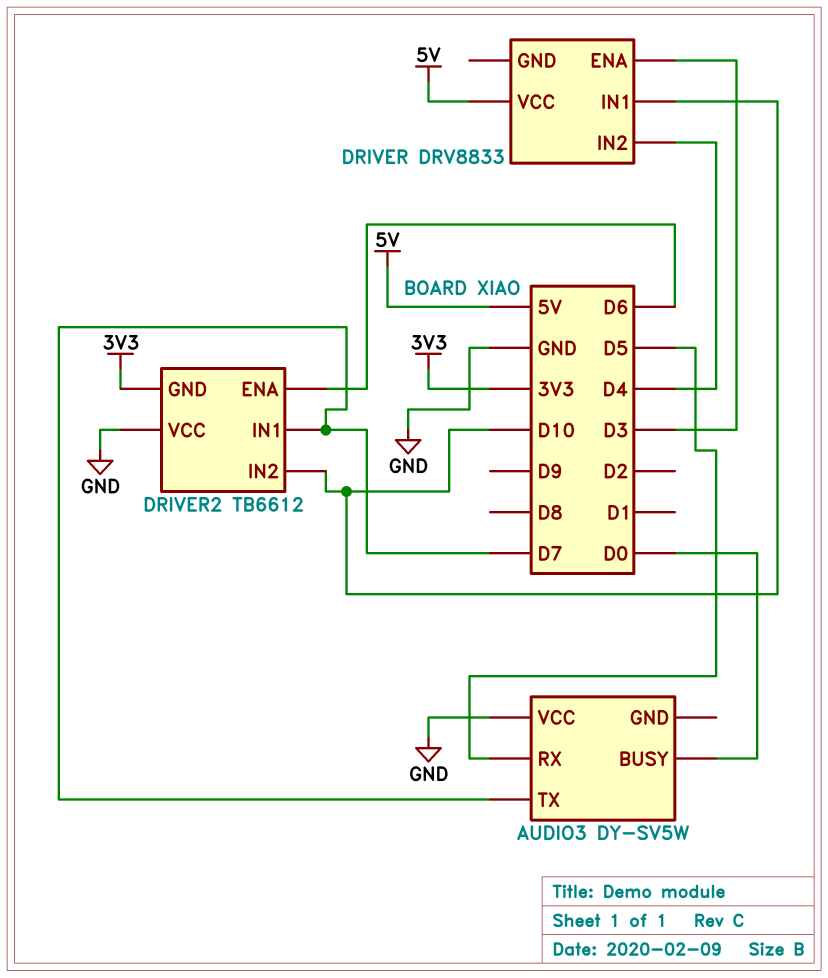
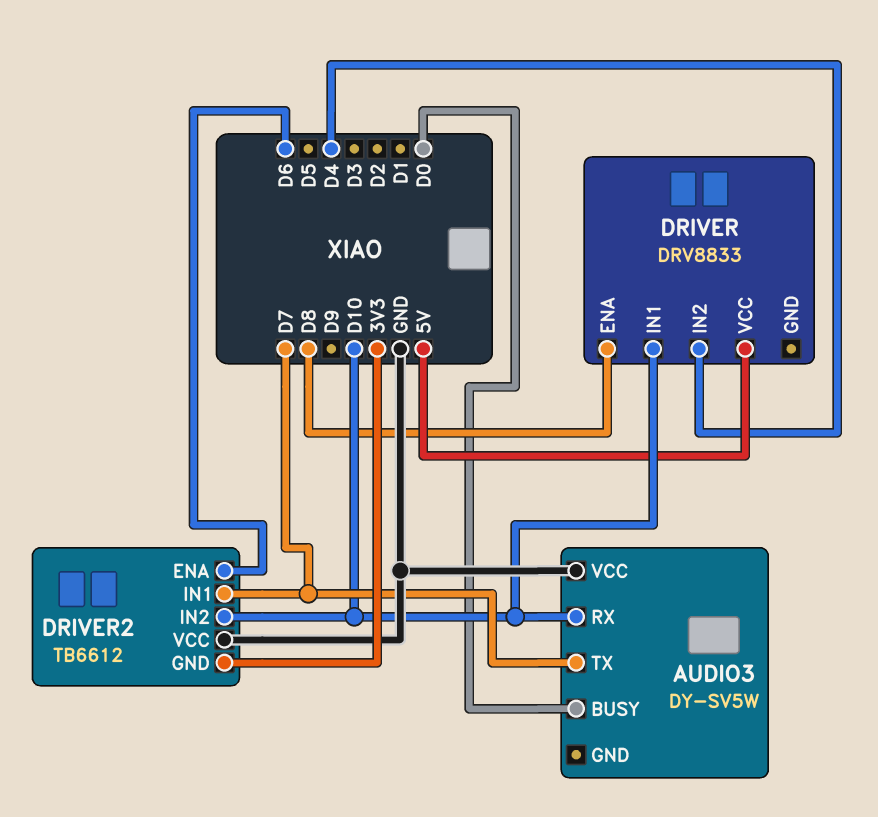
AUDIO3 pin RX: D5 -> D10
DRIVER pin ENA: D3 -> D8

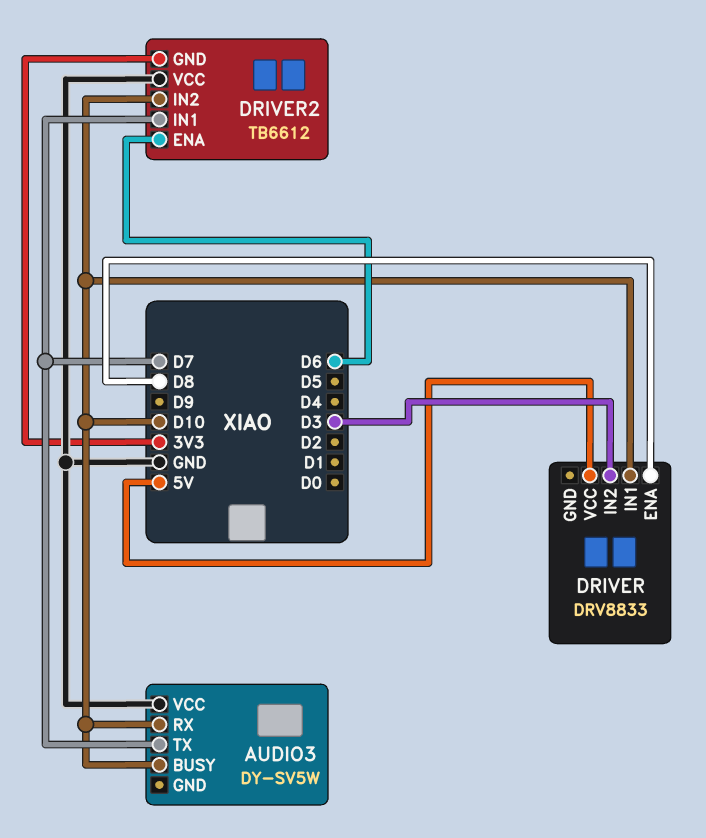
AUDIO3 pin BUSY: D0 -> D10
DRIVER pin IN2: D4 -> D3

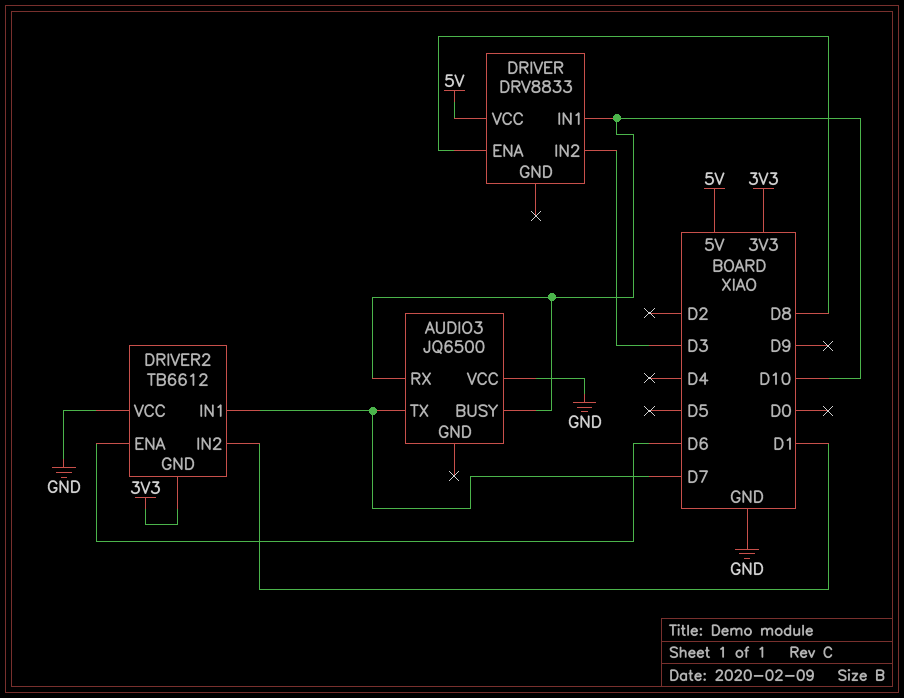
AUDIO3: DY-SV5W -> JQ6500
DRIVER2 pin IN2: D10 -> D1

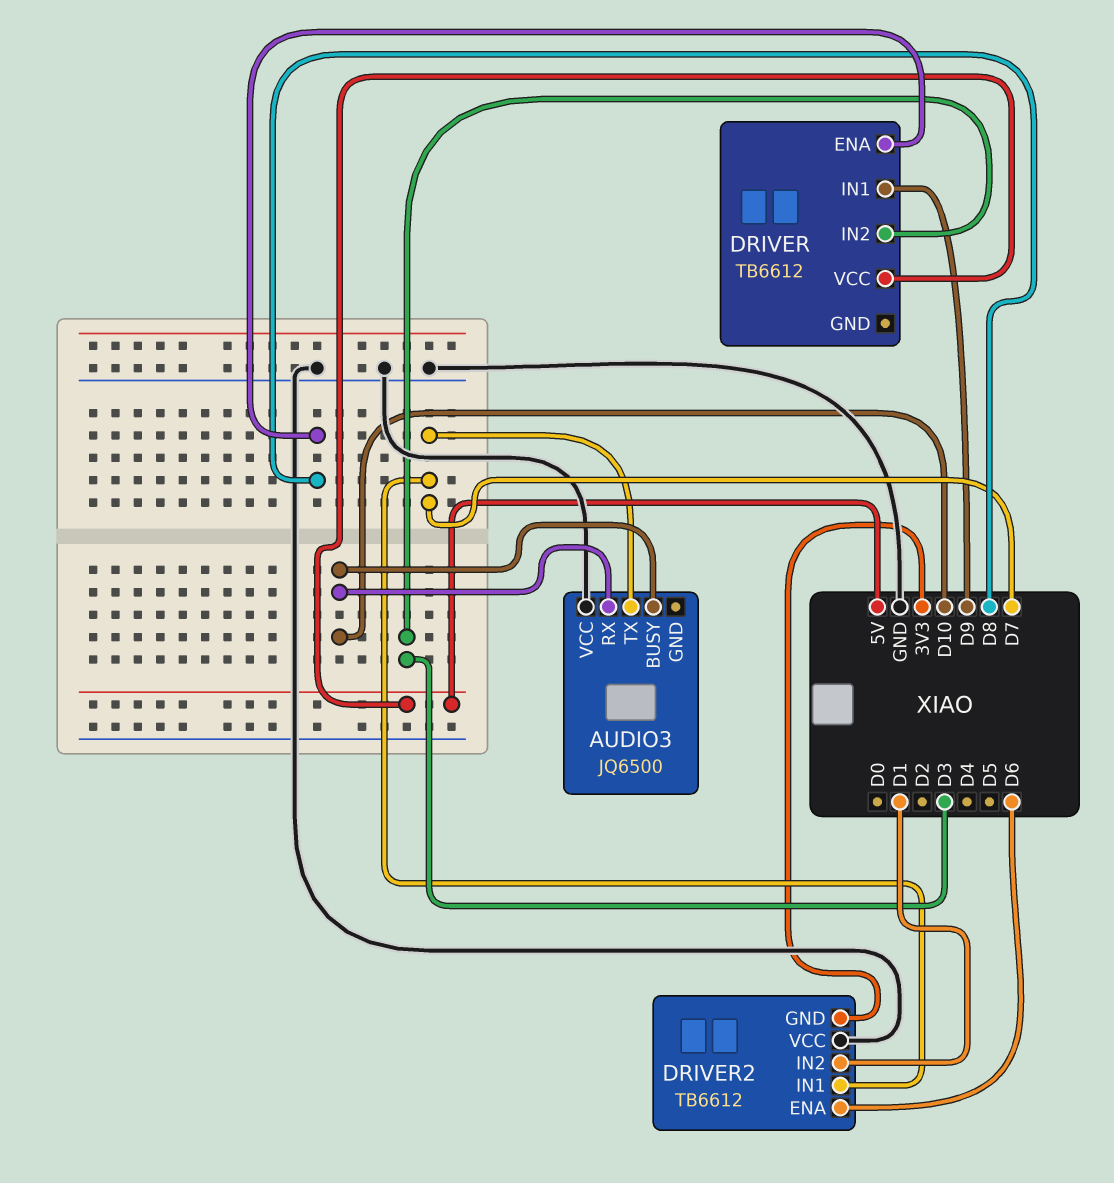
DRIVER: DRV8833 -> TB6612
DRIVER pin IN1: D10 -> D9

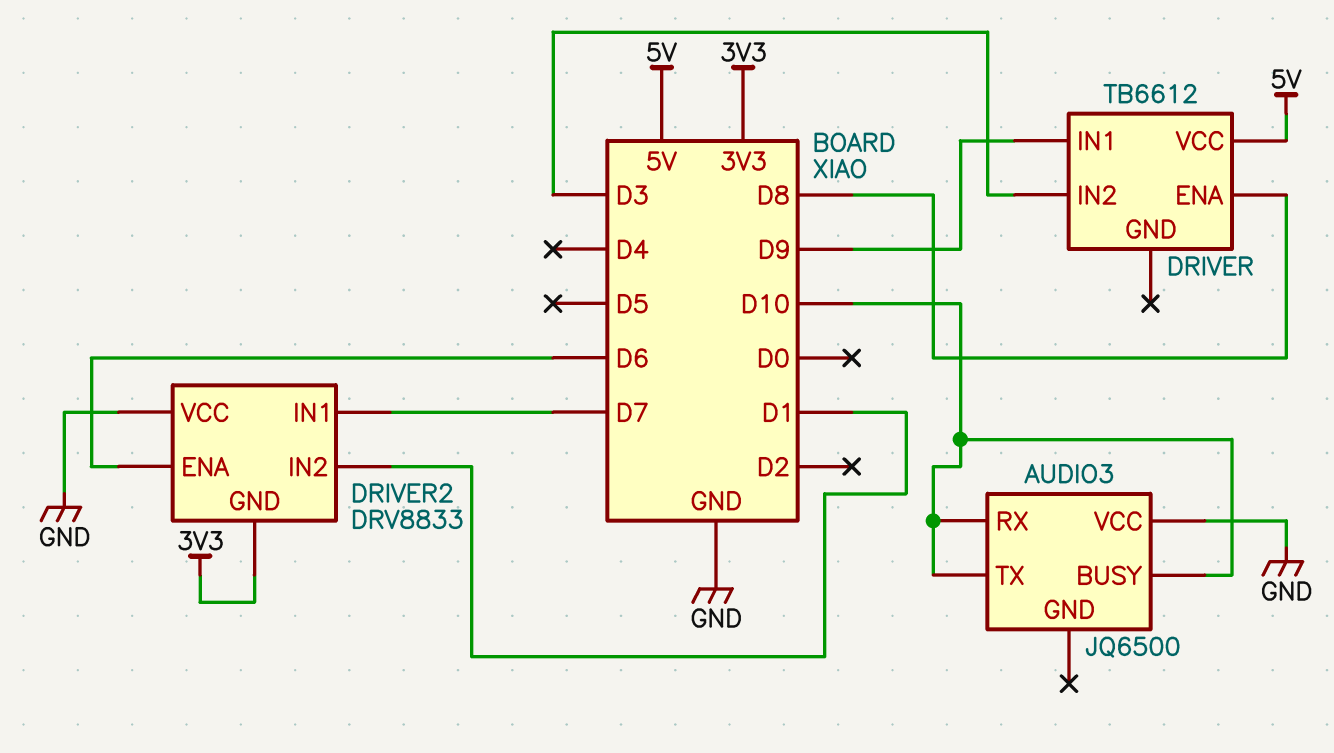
AUDIO3 pin TX: D7 -> D10
DRIVER2: TB6612 -> DRV8833

